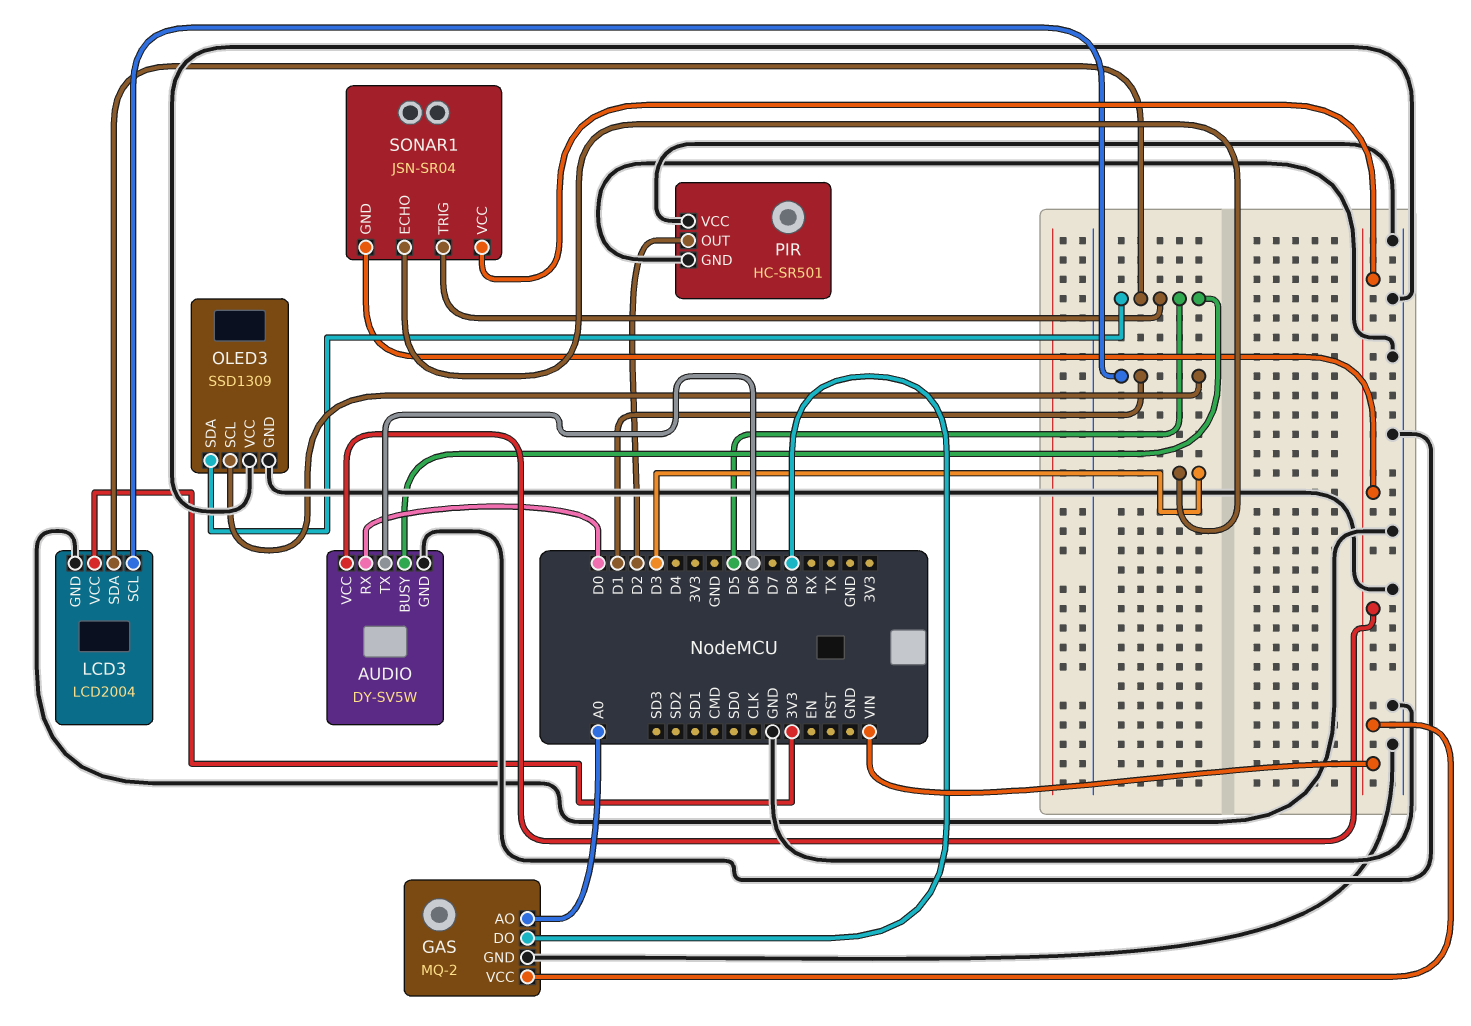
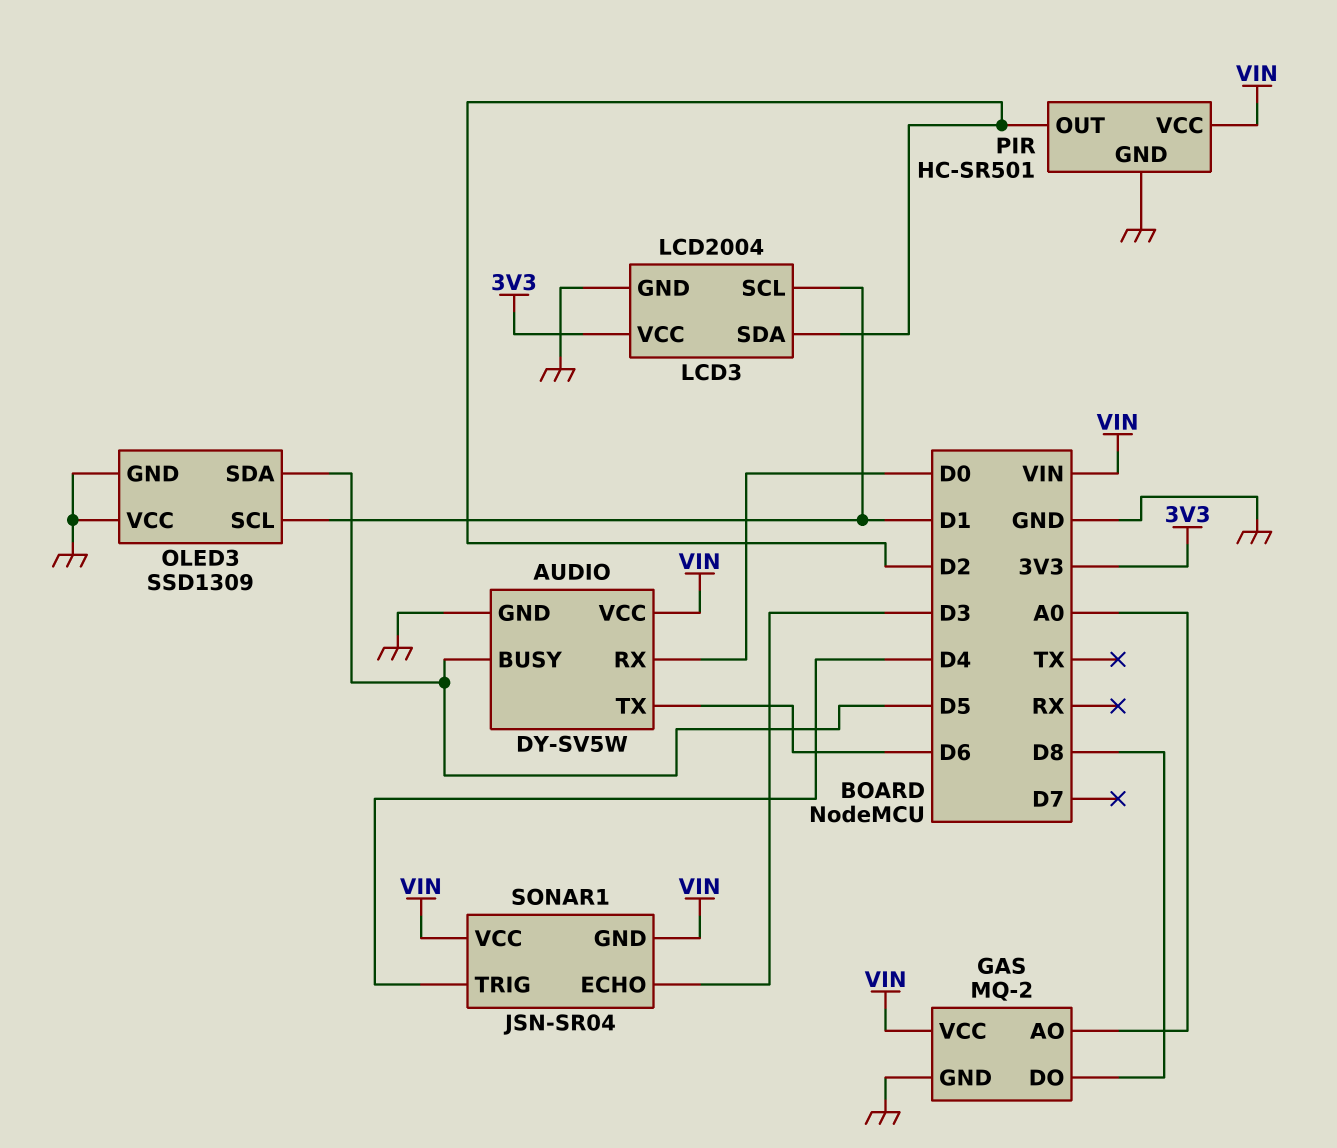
LCD3 pin SDA: D5 -> D2
PIR pin VCC: GND -> VIN
SONAR1 pin TRIG: D5 -> D4

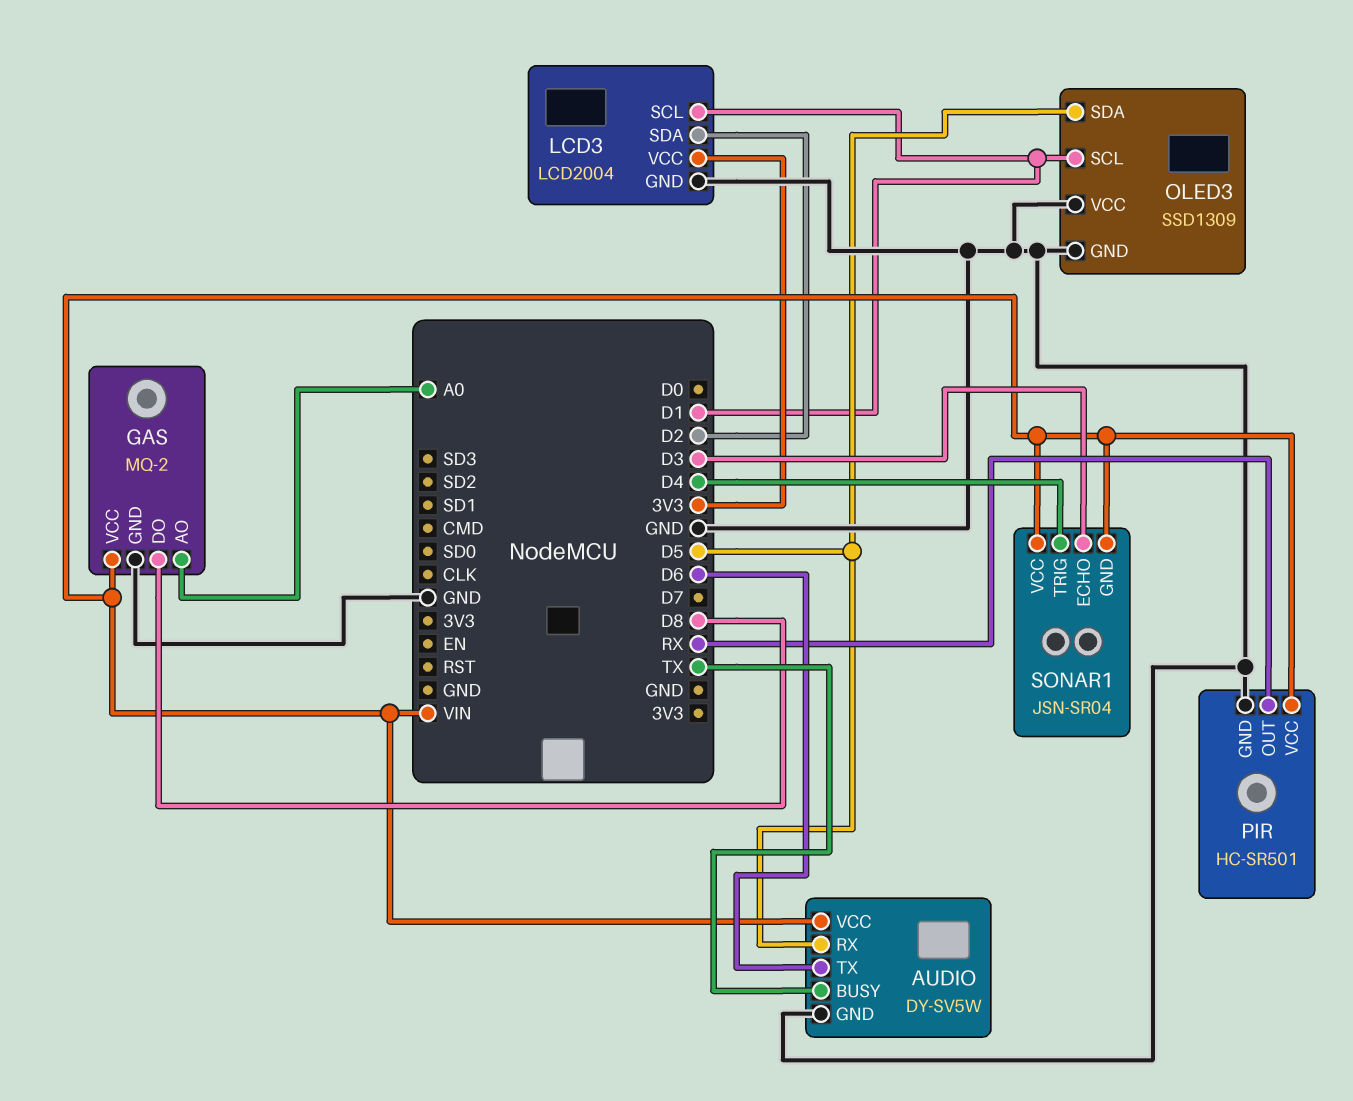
AUDIO pin BUSY: D5 -> TX
AUDIO pin RX: D0 -> D5
PIR pin OUT: D2 -> RX

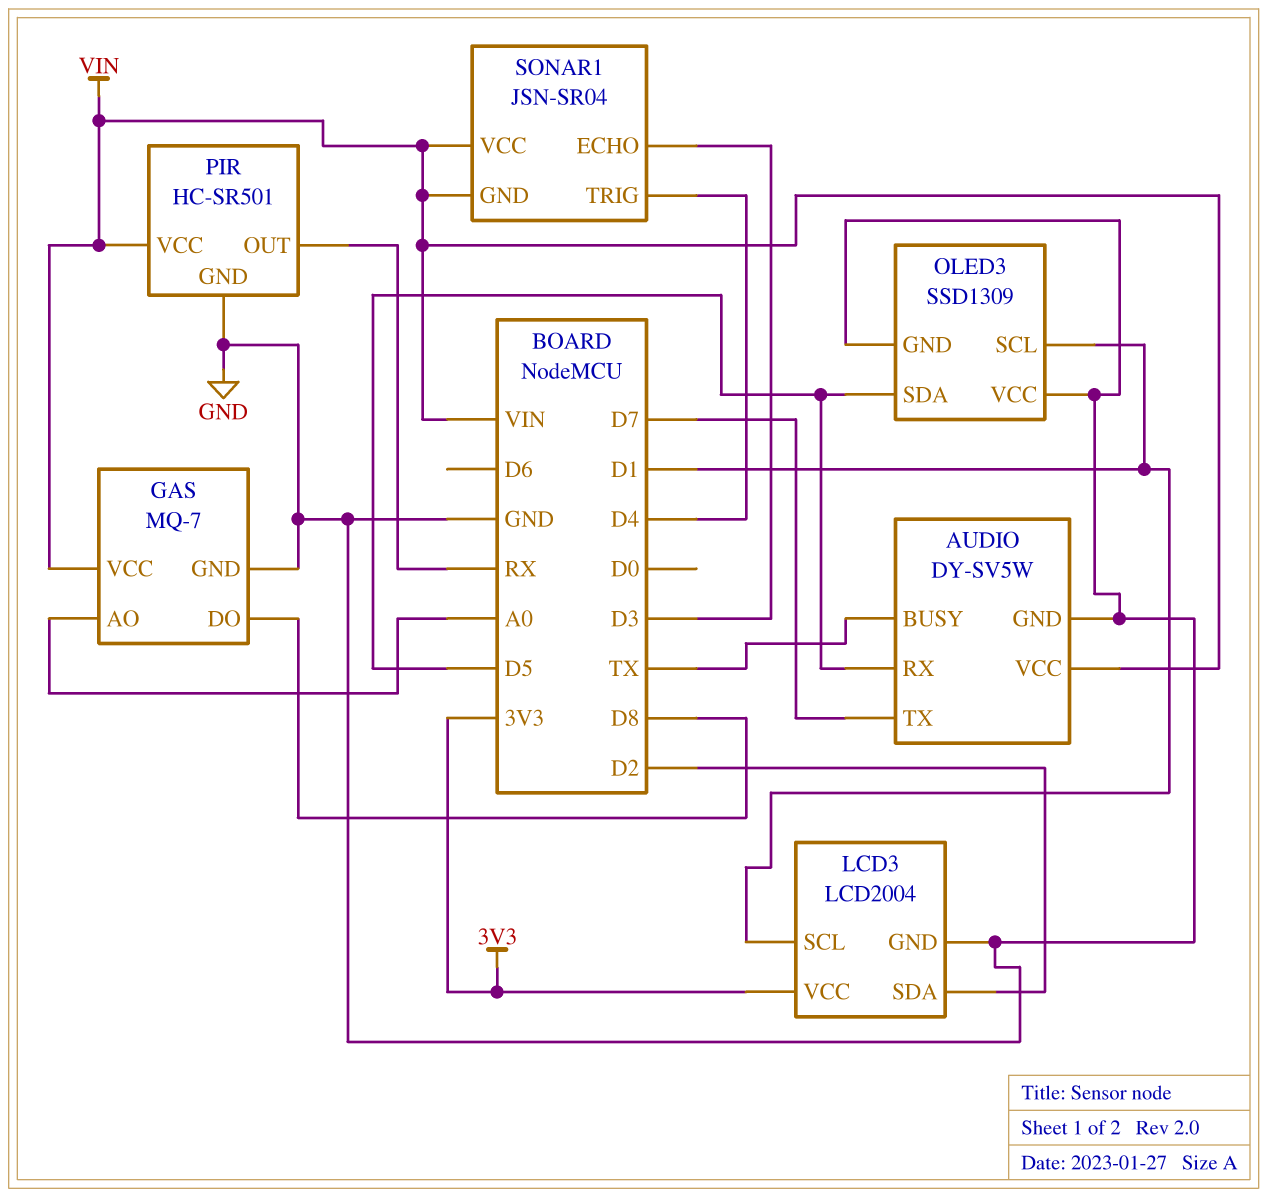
AUDIO pin TX: D6 -> D7
GAS: MQ-2 -> MQ-7

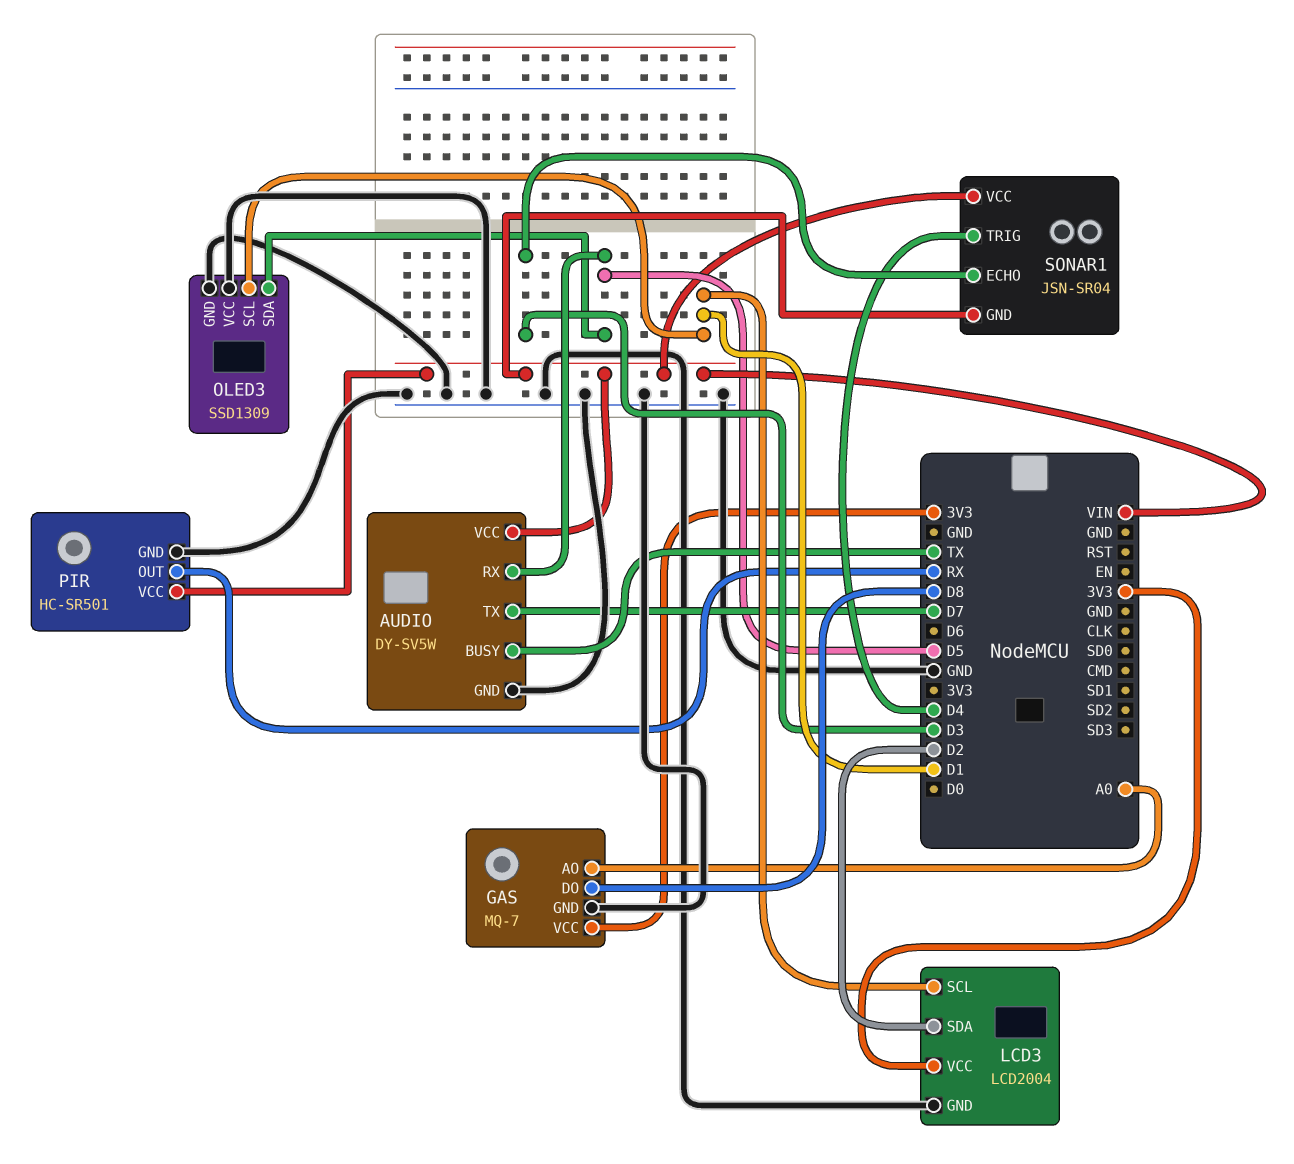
GAS pin VCC: VIN -> 3V3

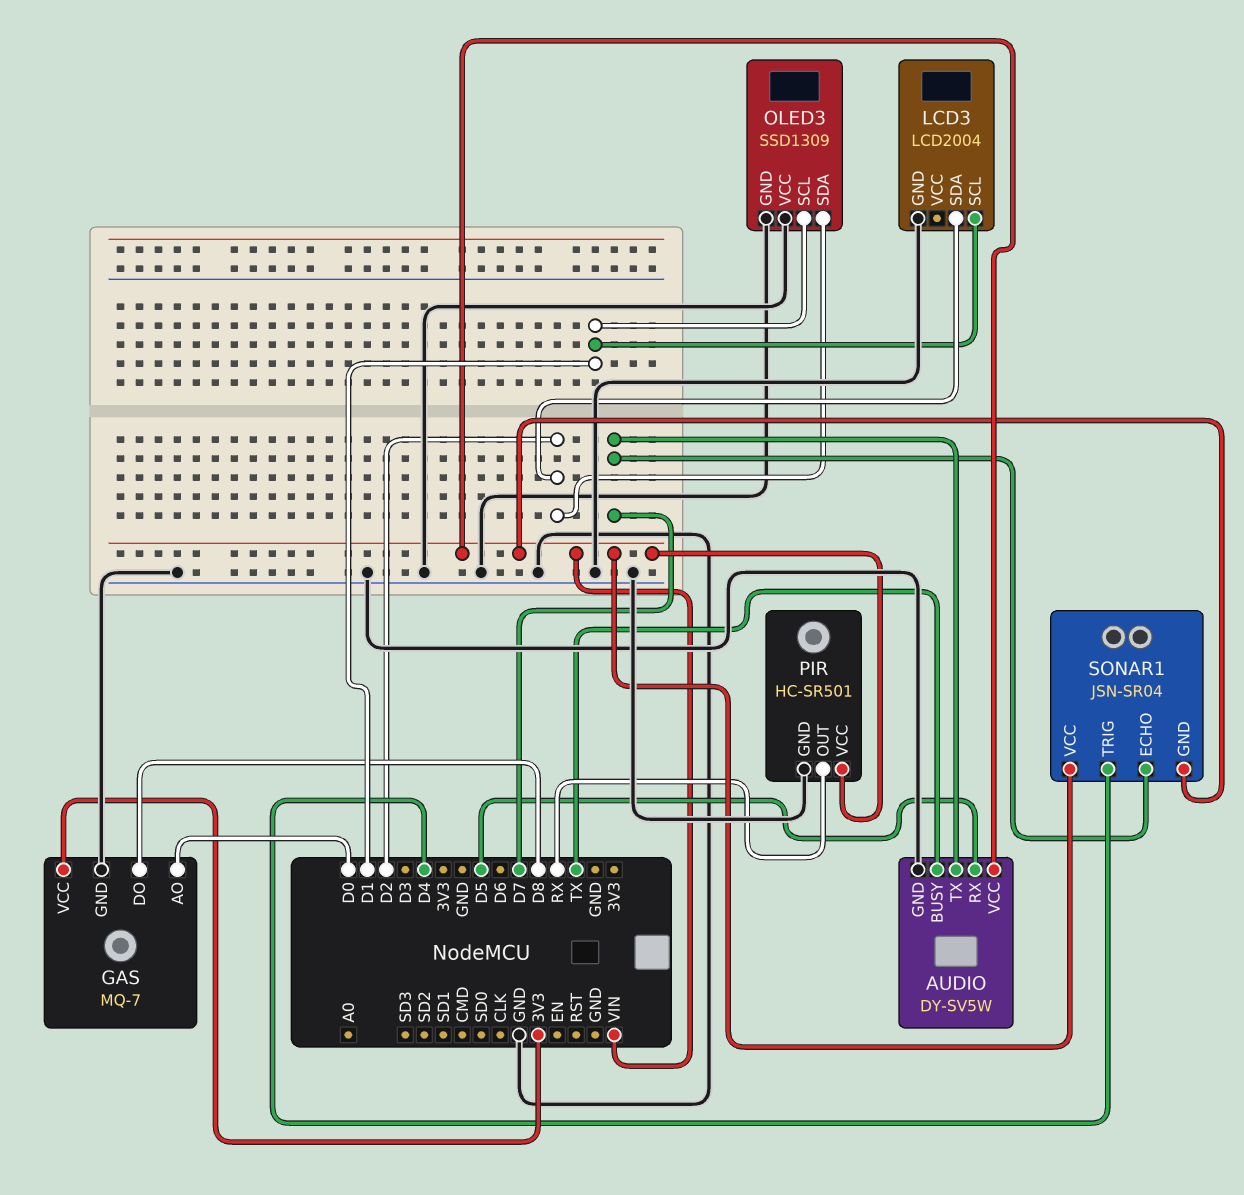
GAS pin AO: A0 -> D0
LCD3 pin VCC: 3V3 -> none
OLED3 pin SDA: D5 -> D2
SONAR1 pin ECHO: D3 -> D7

